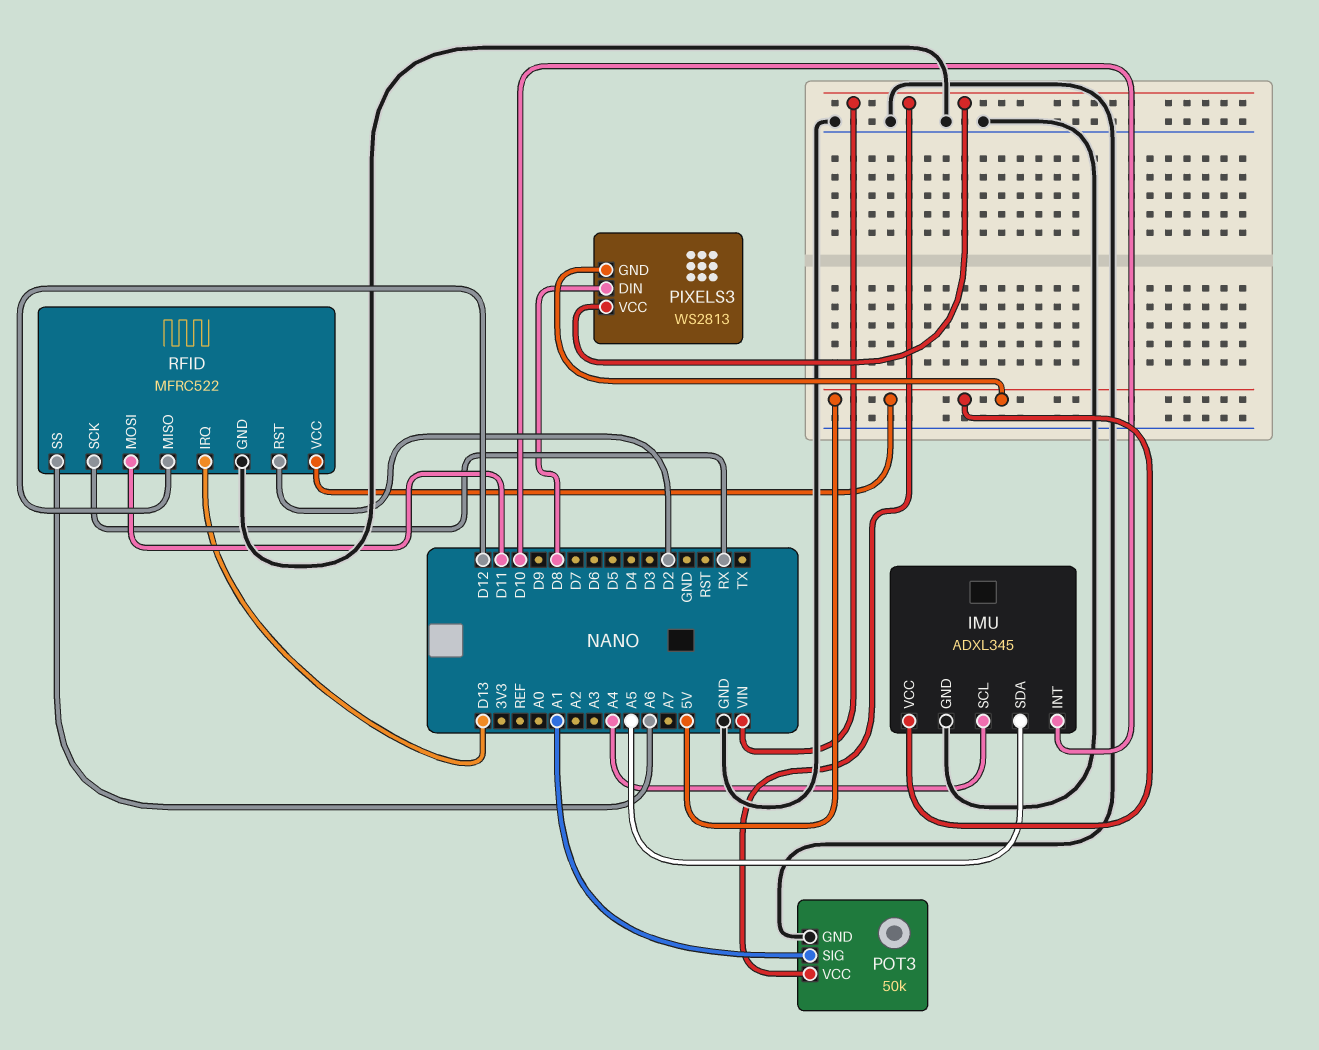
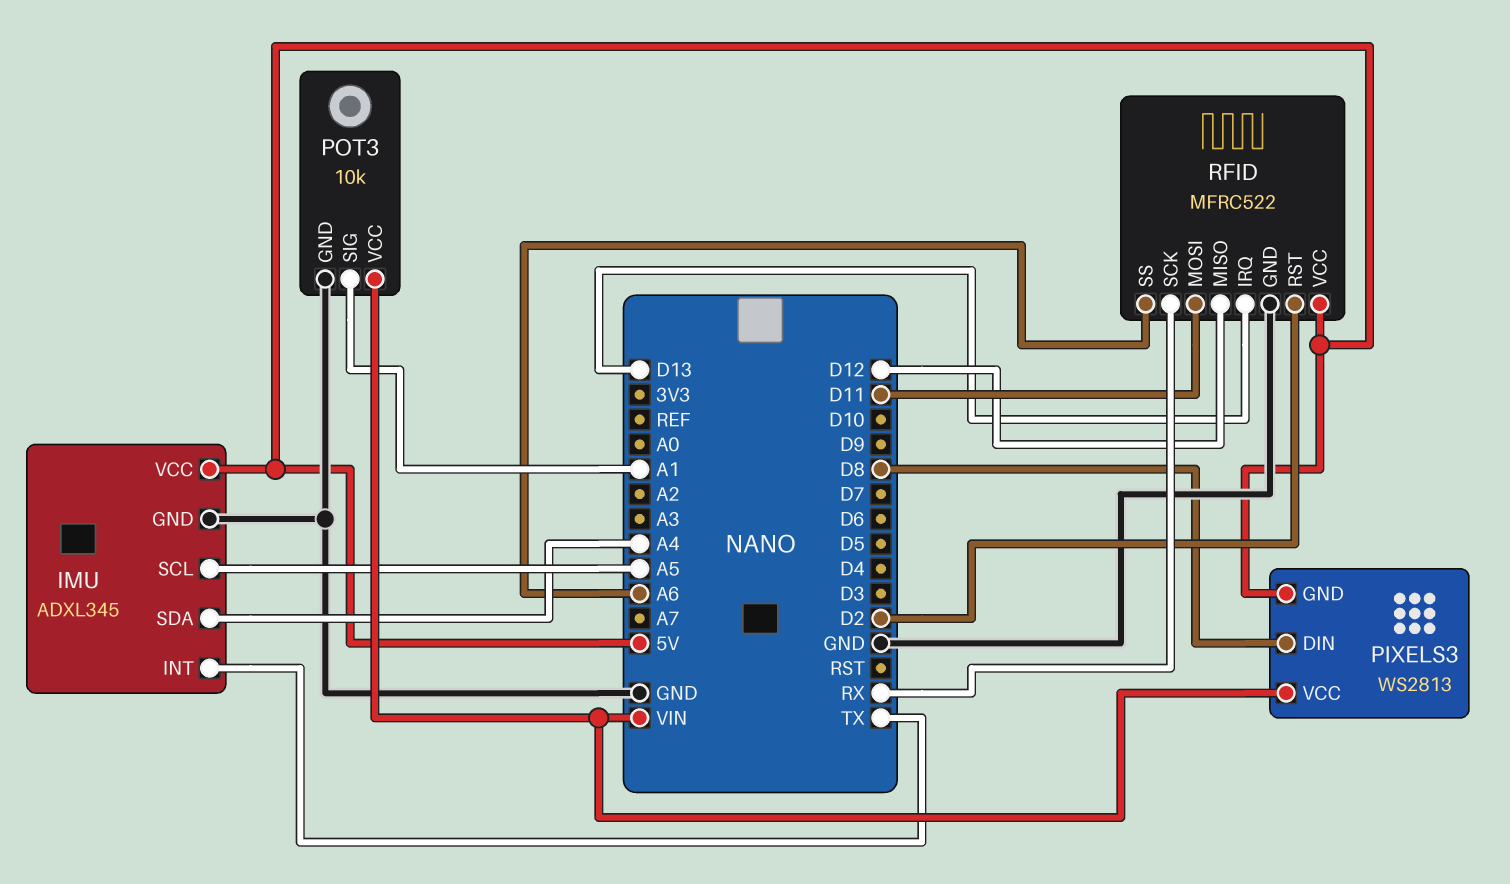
IMU pin INT: D10 -> TX
IMU pin SCL: A4 -> A5
IMU pin SDA: A5 -> A4
POT3: 50k -> 10k

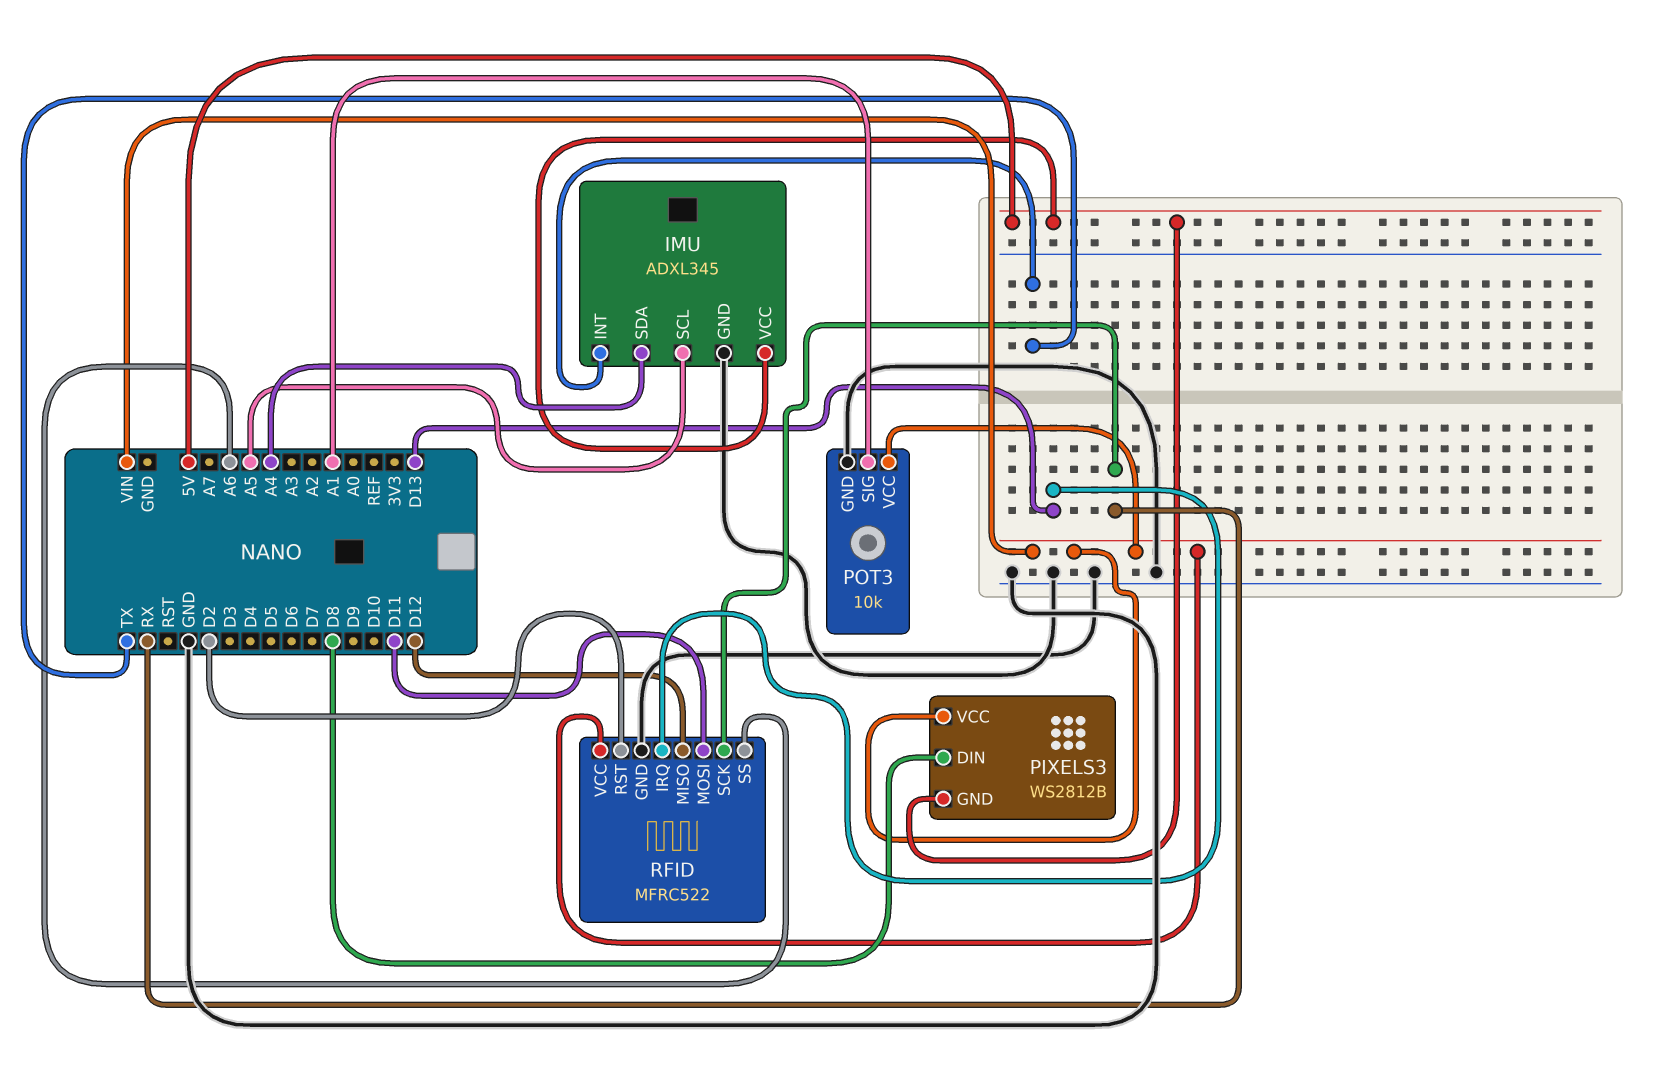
PIXELS3: WS2813 -> WS2812B
RFID pin VCC: 5V -> VIN

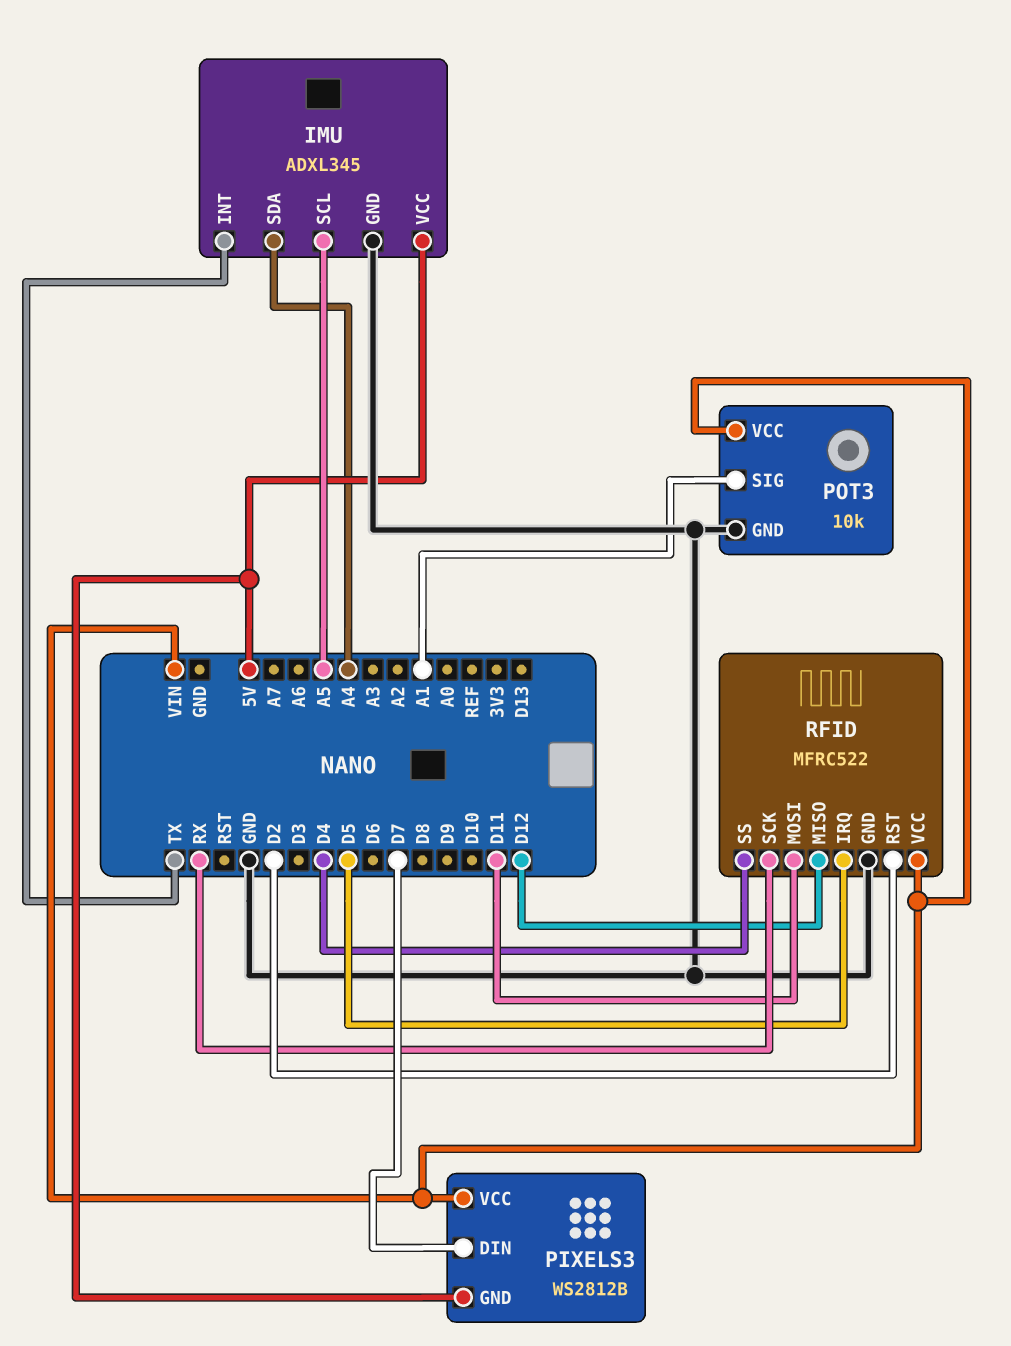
PIXELS3 pin DIN: D8 -> D7
RFID pin IRQ: D13 -> D5
RFID pin SS: A6 -> D4

